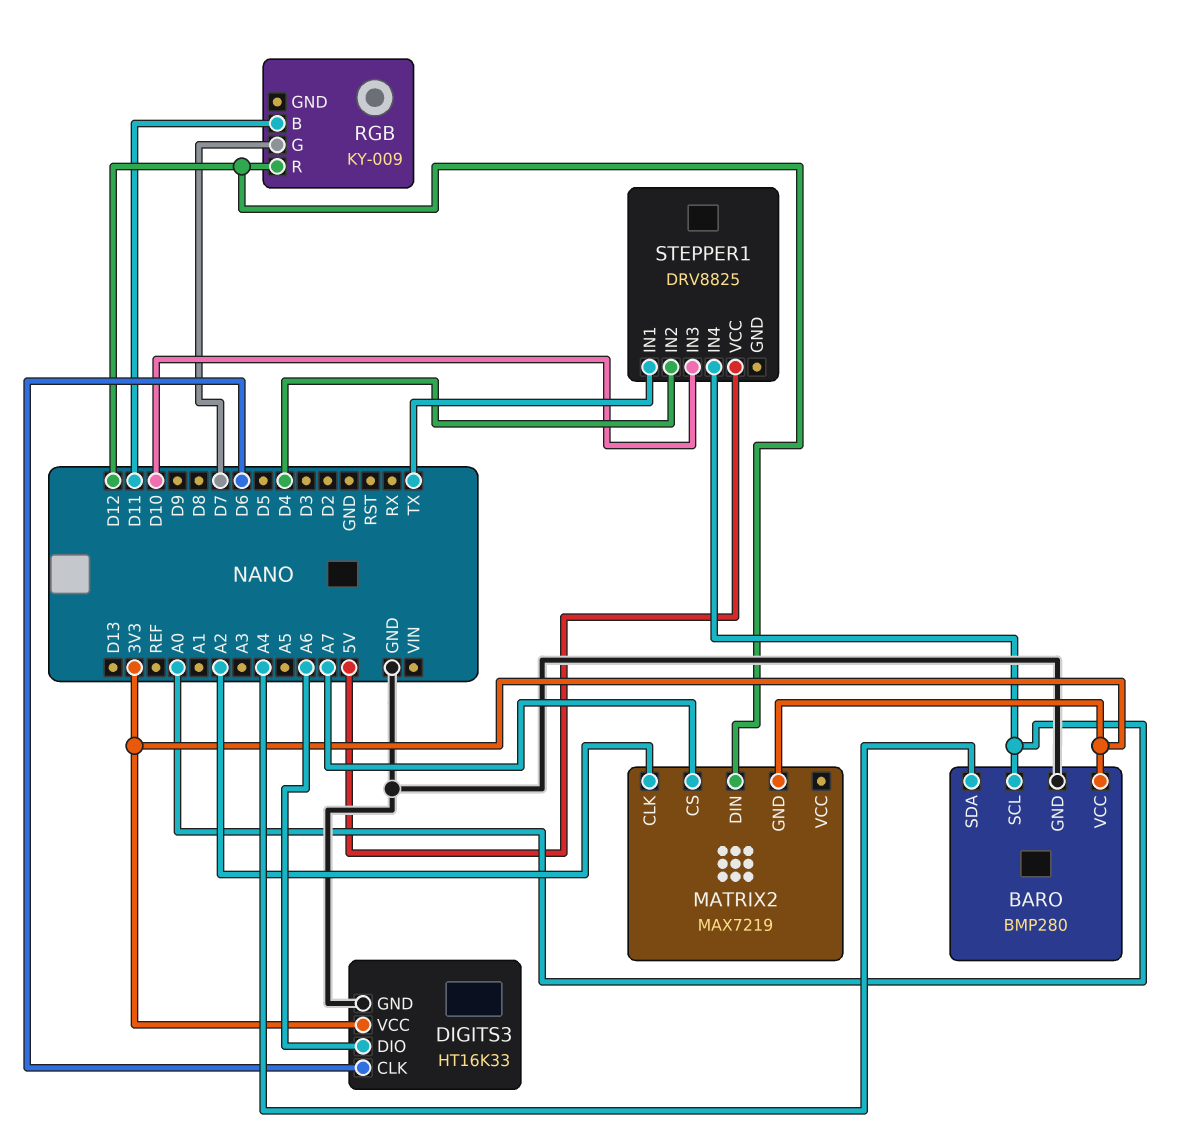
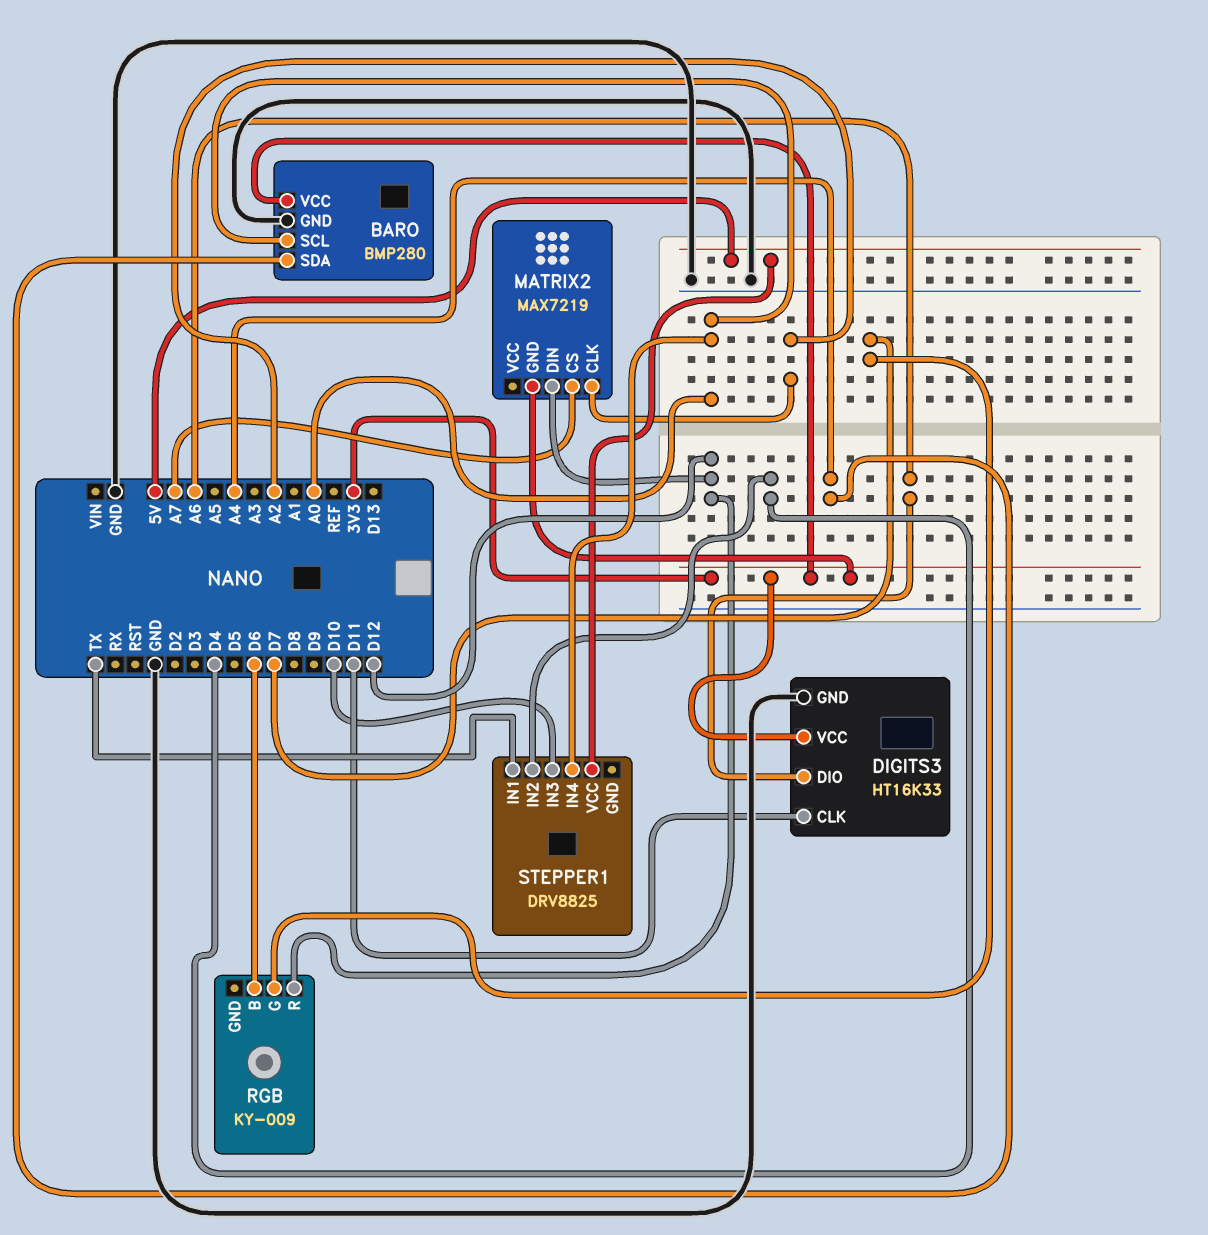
DIGITS3 pin CLK: D6 -> D11
RGB pin B: D11 -> D6

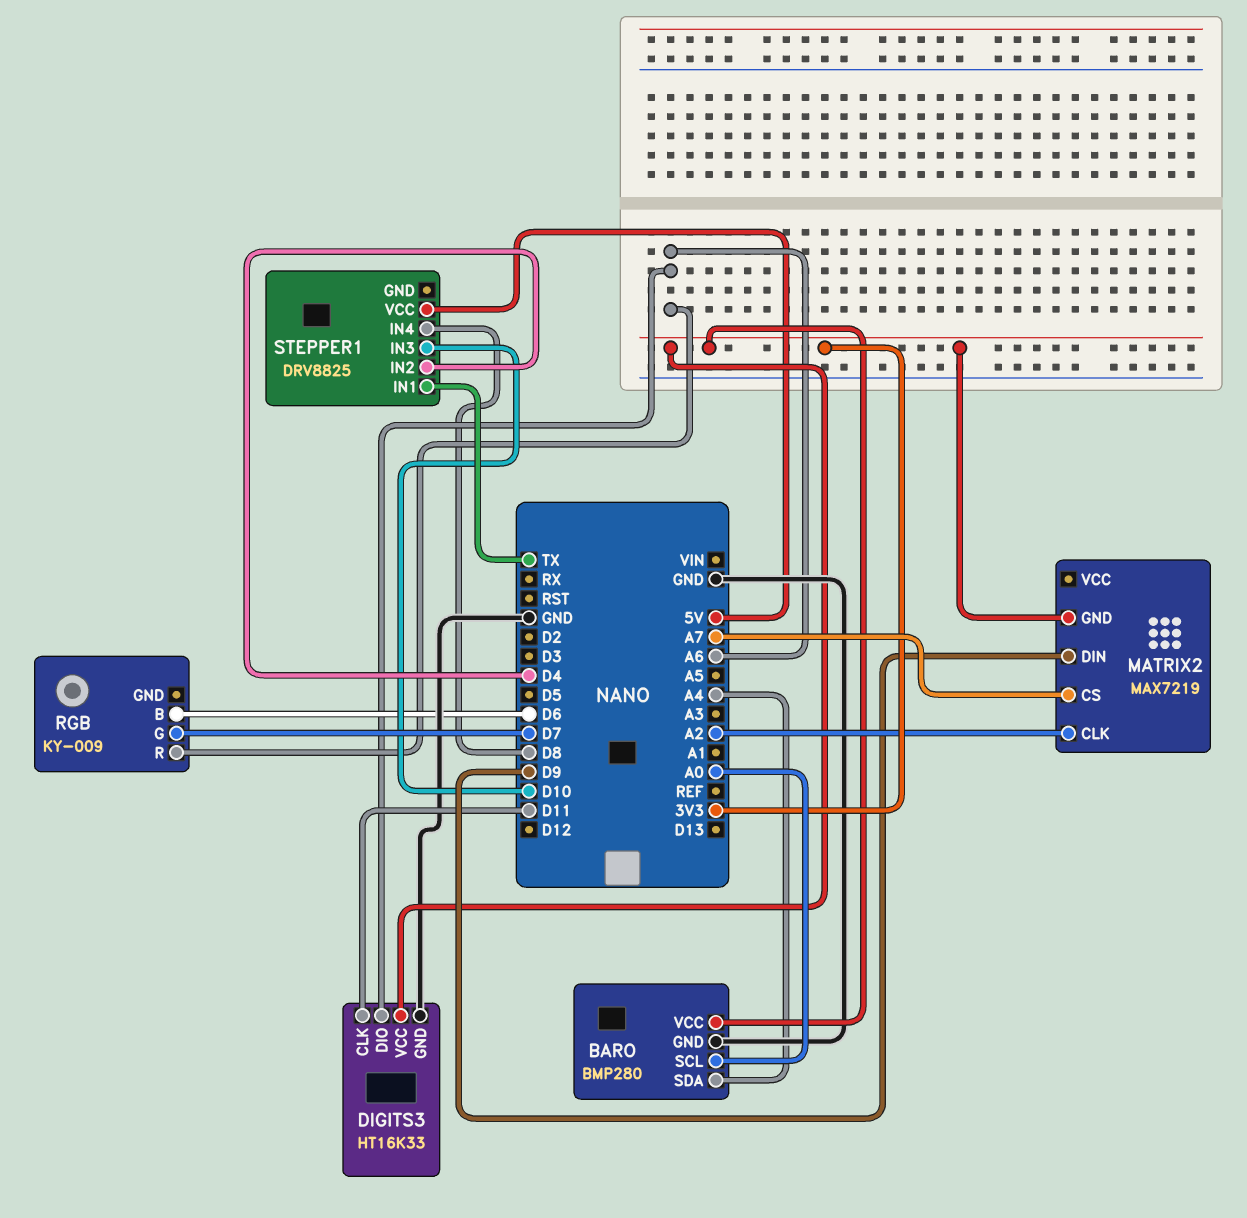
MATRIX2 pin DIN: D12 -> D9
RGB pin R: D12 -> A6
STEPPER1 pin IN4: A0 -> D8

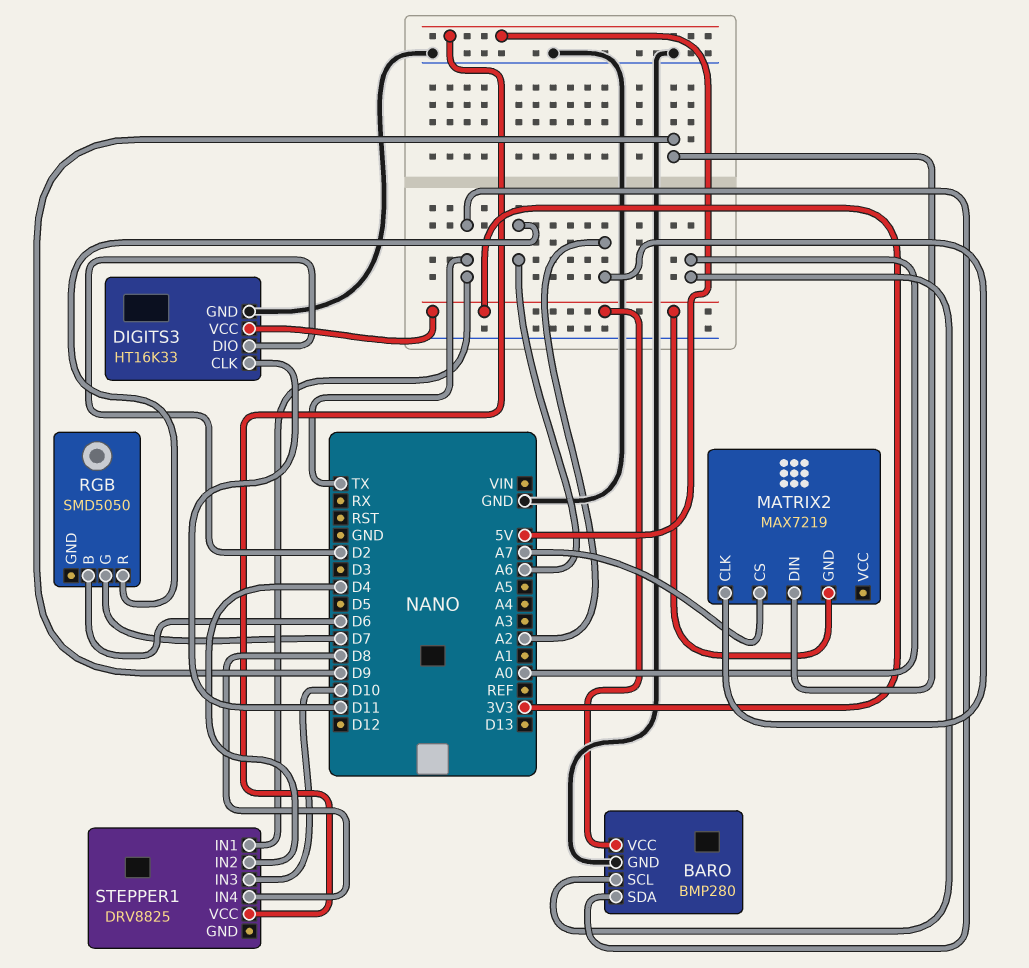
BARO pin SDA: A4 -> TX
DIGITS3 pin DIO: A6 -> D2
RGB: KY-009 -> SMD5050

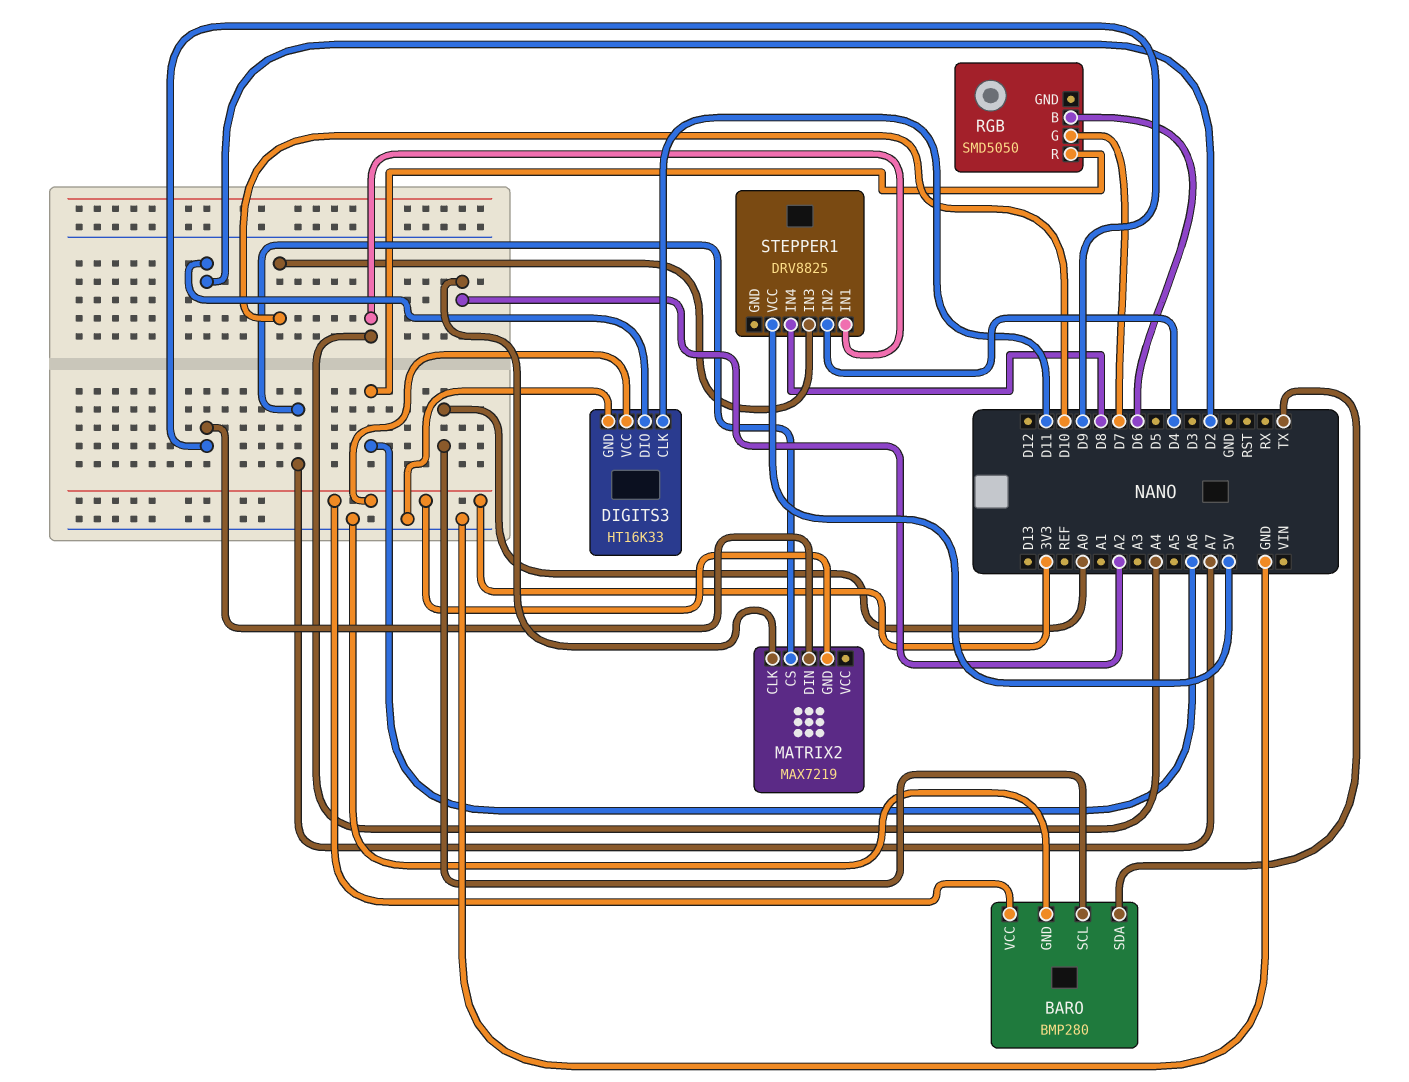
STEPPER1 pin IN1: TX -> A4

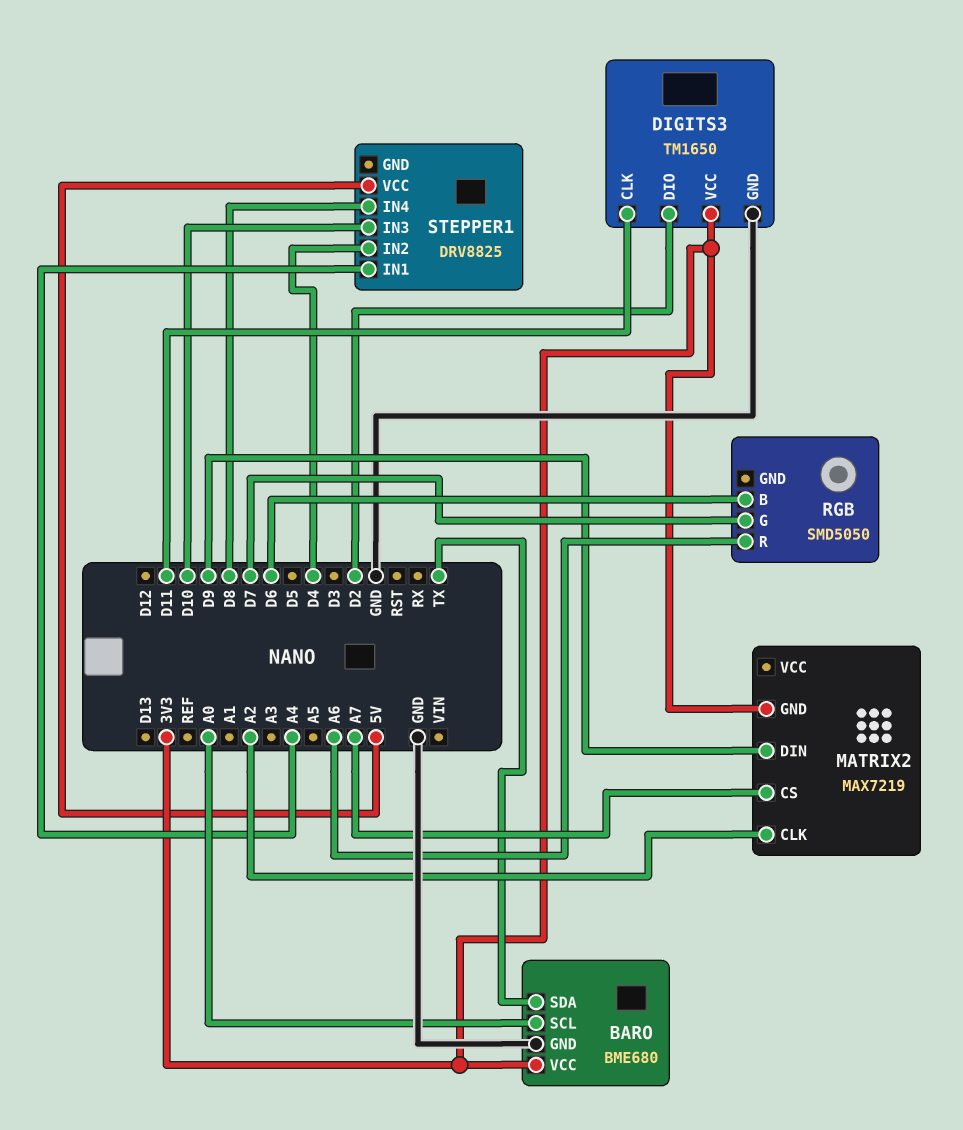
BARO: BMP280 -> BME680
DIGITS3: HT16K33 -> TM1650

